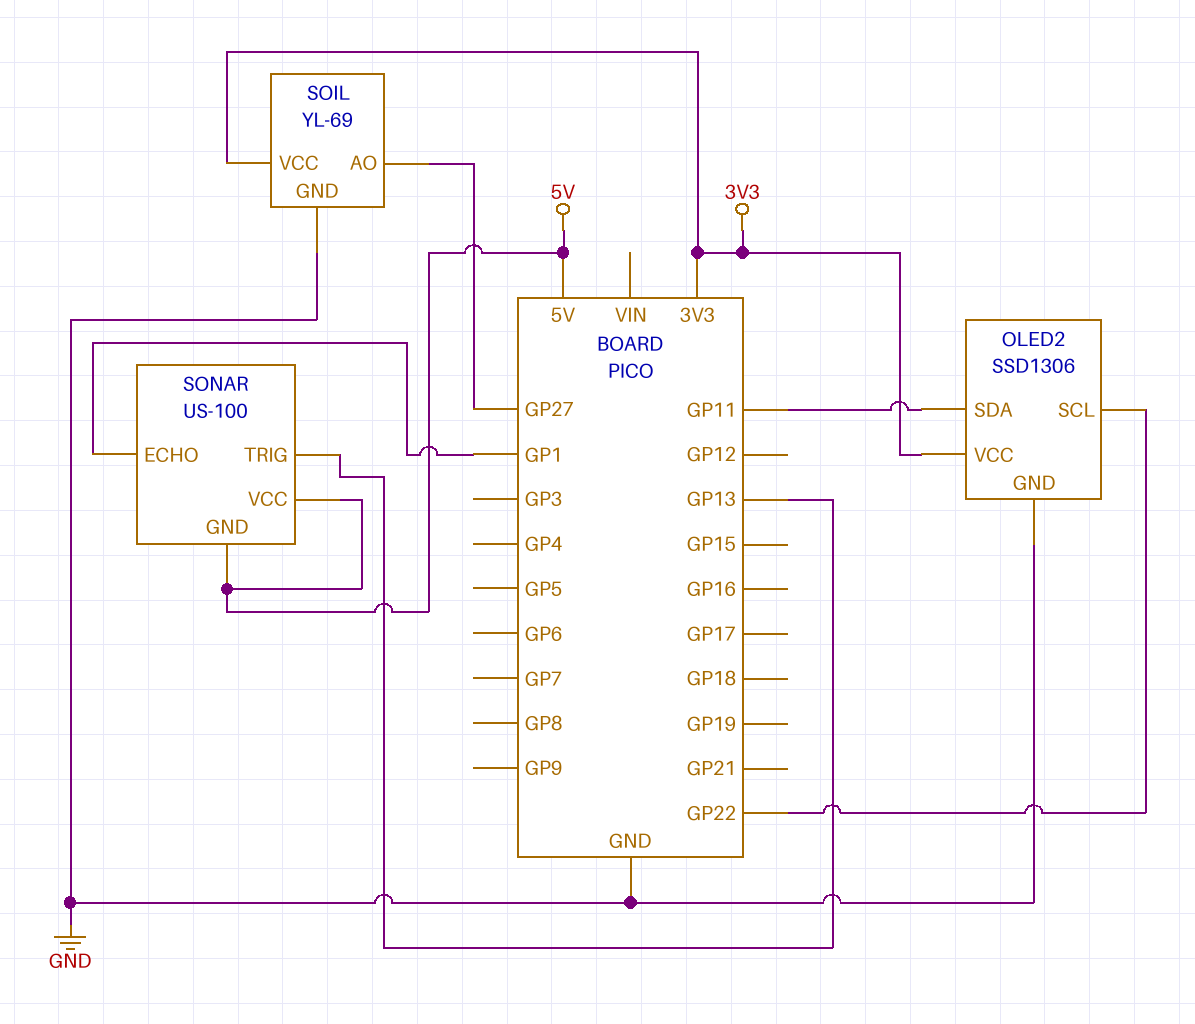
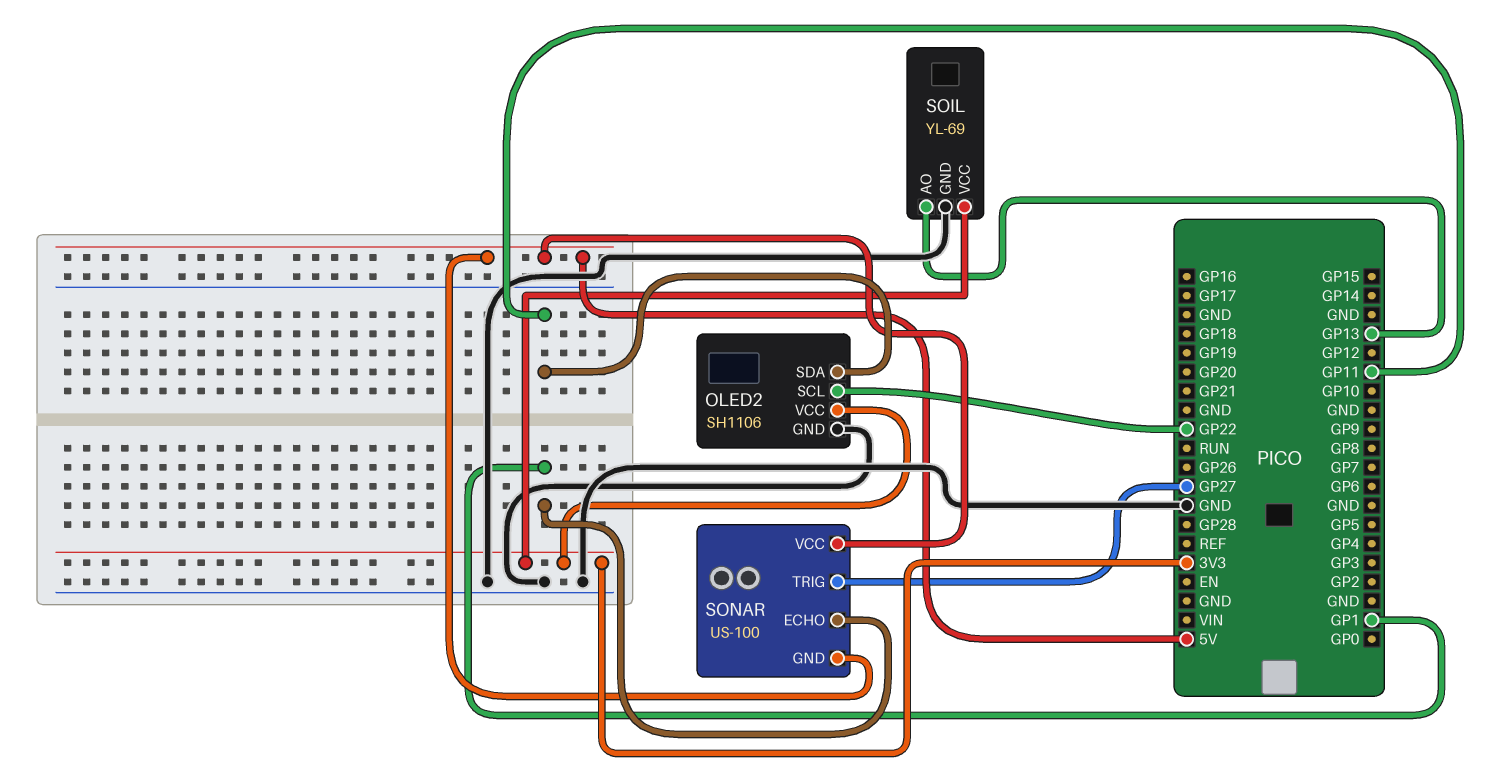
OLED2: SSD1306 -> SH1106
SOIL pin AO: GP27 -> GP13
SONAR pin TRIG: GP13 -> GP27

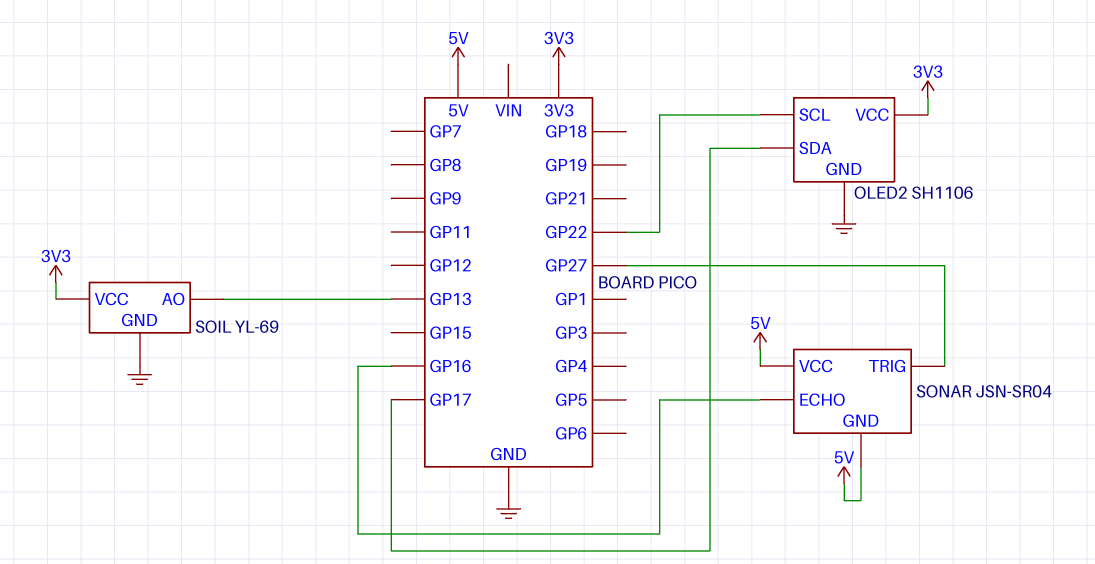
OLED2 pin SDA: GP11 -> GP17
SONAR: US-100 -> JSN-SR04
SONAR pin ECHO: GP1 -> GP16

